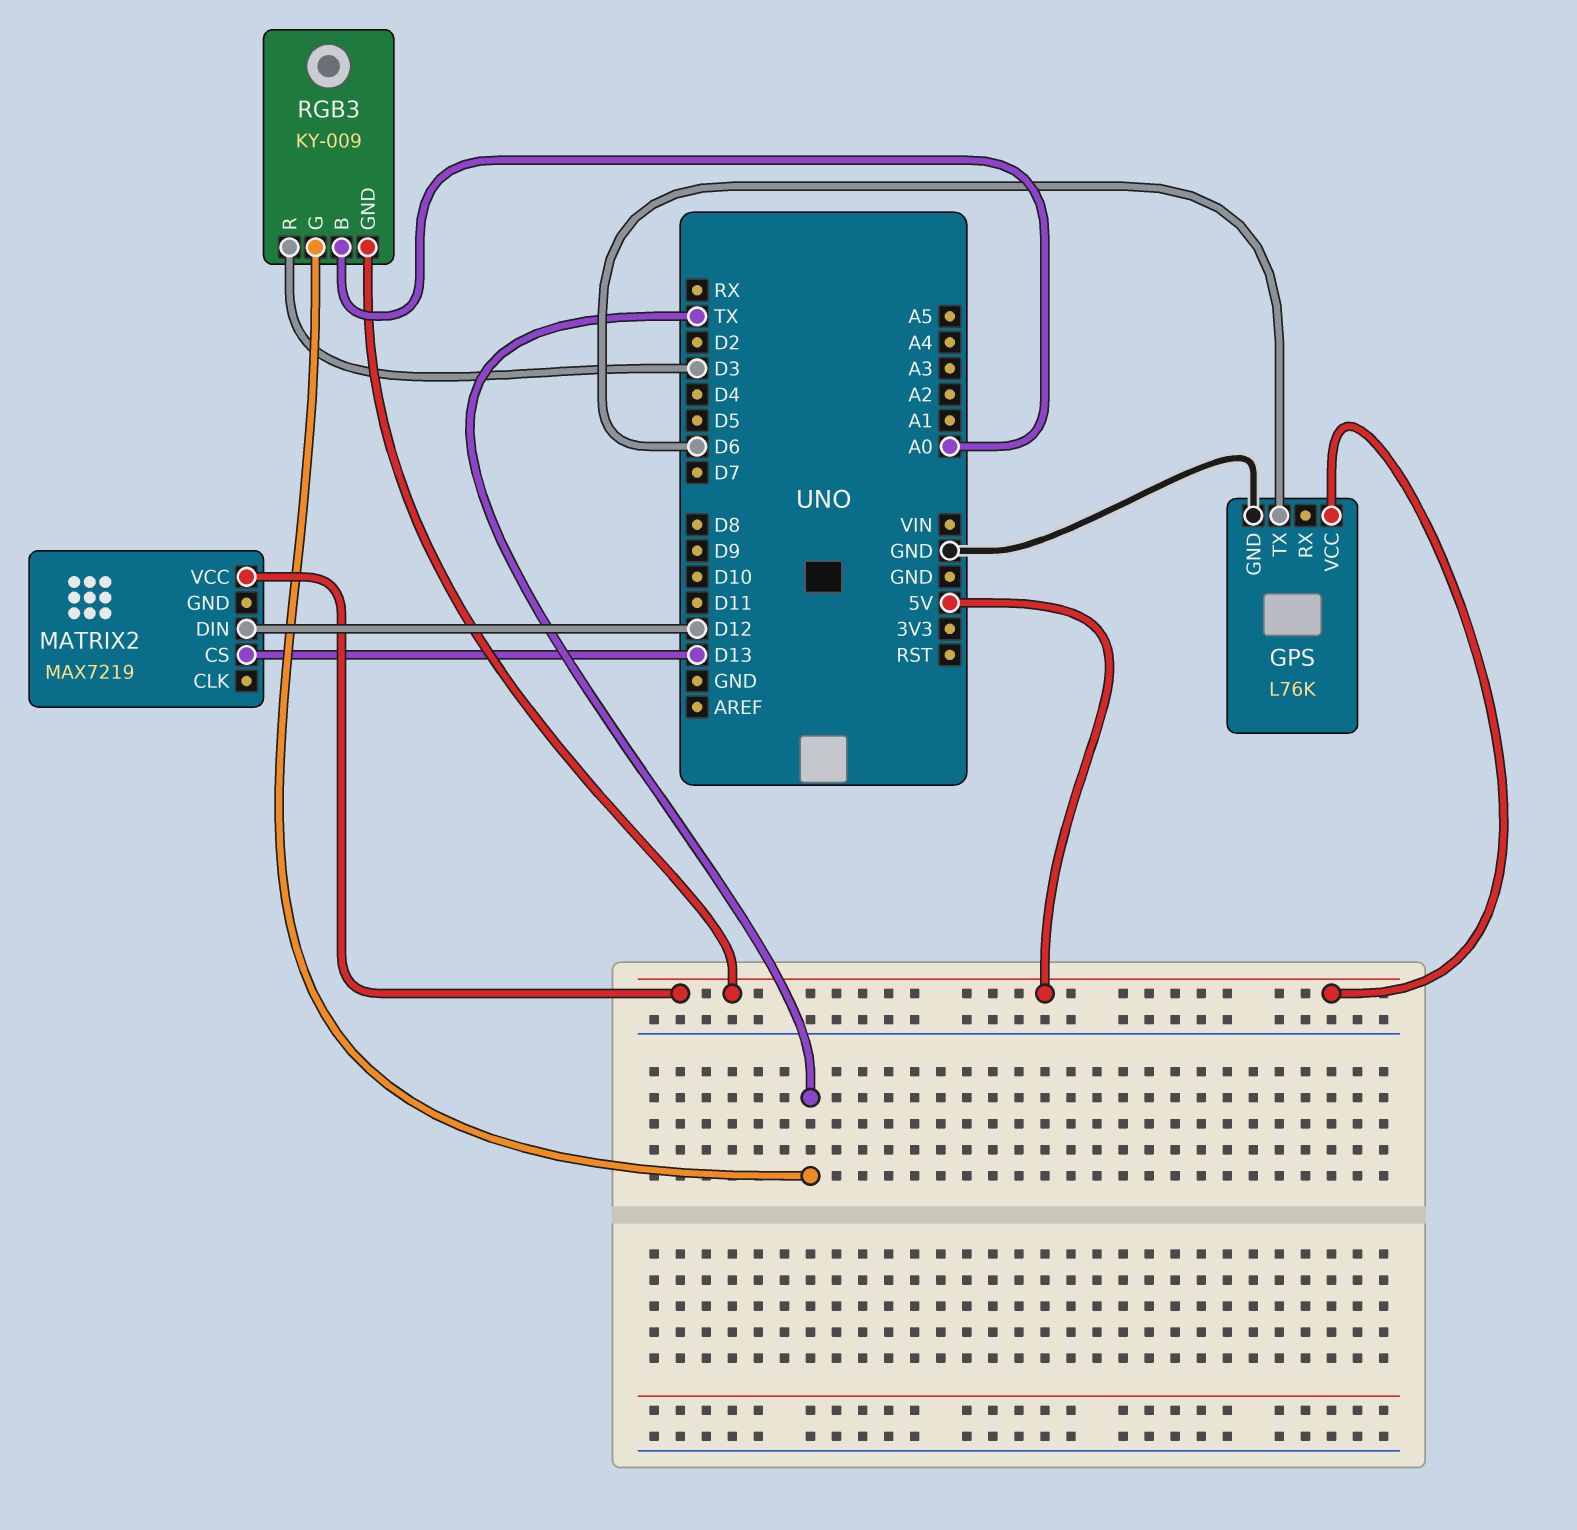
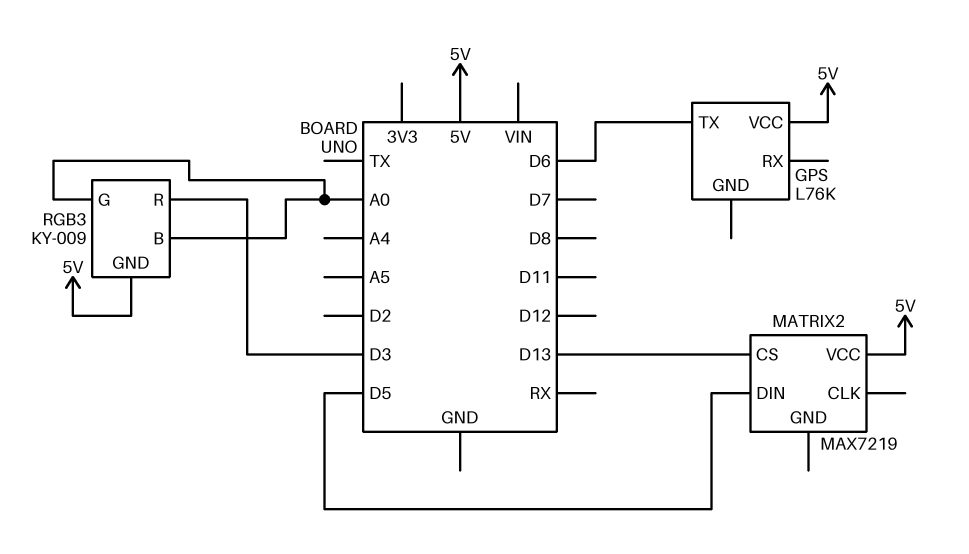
GPS pin GND: GND -> none
MATRIX2 pin DIN: D12 -> D5
RGB3 pin G: TX -> A0

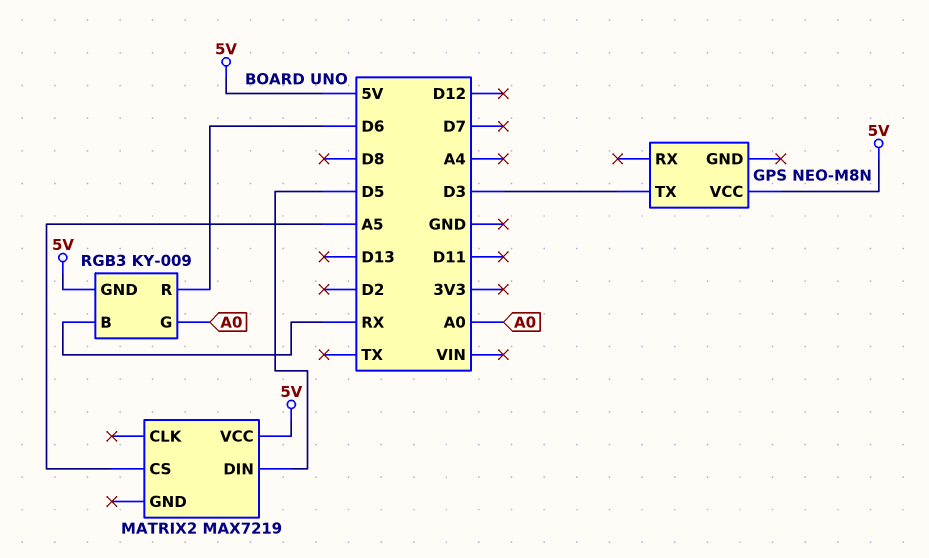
GPS: L76K -> NEO-M8N
GPS pin TX: D6 -> D3
MATRIX2 pin CS: D13 -> A5
RGB3 pin B: A0 -> RX
RGB3 pin R: D3 -> D6

